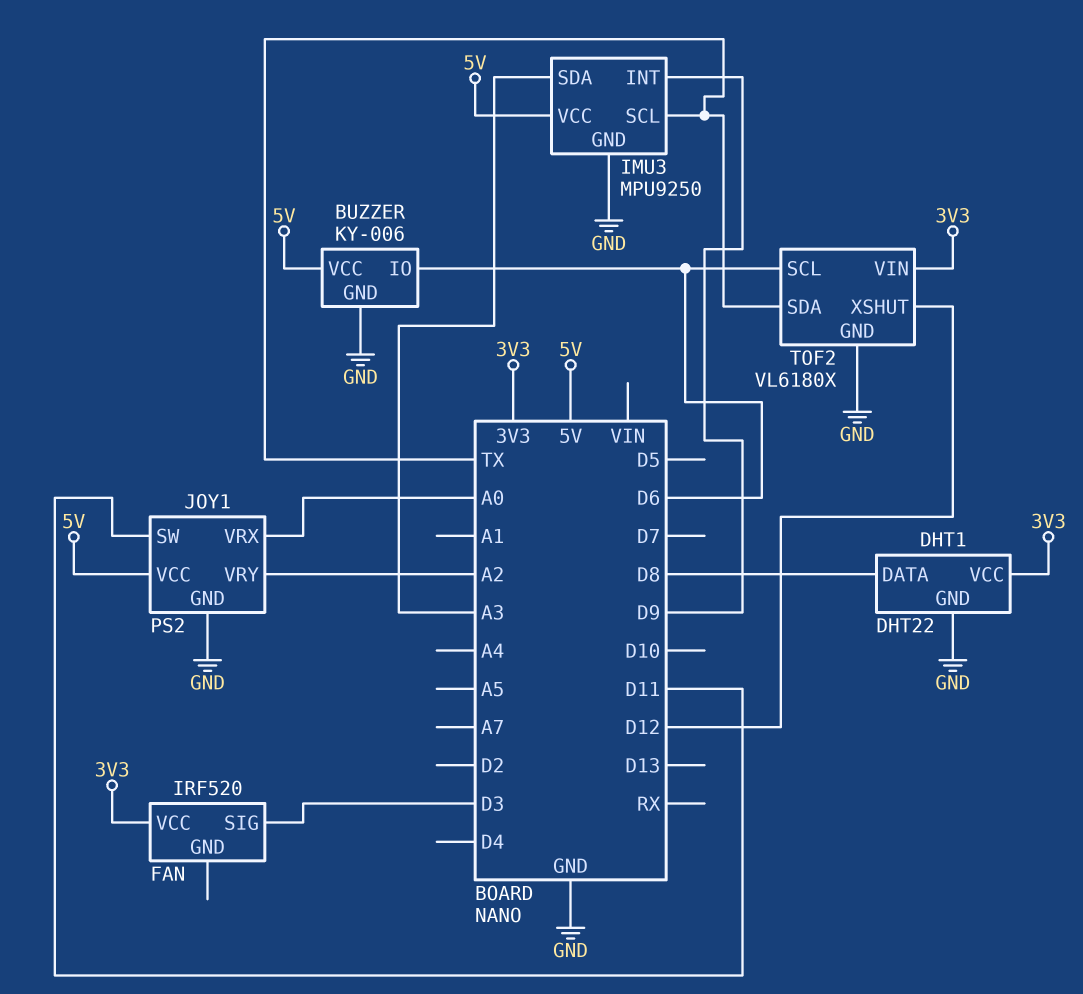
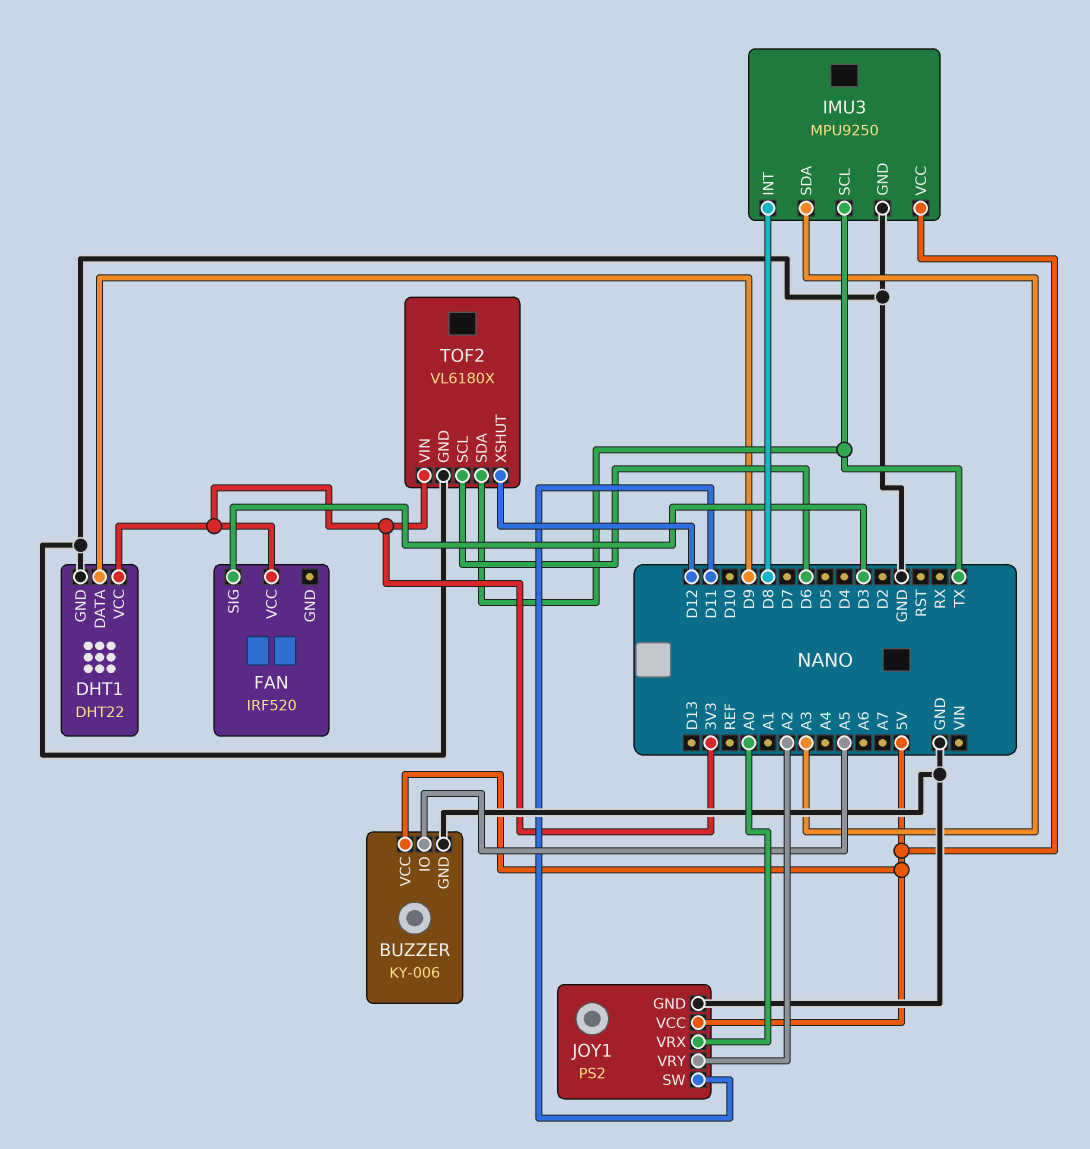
BUZZER pin IO: D6 -> A5
DHT1 pin DATA: D8 -> D9
IMU3 pin INT: D9 -> D8

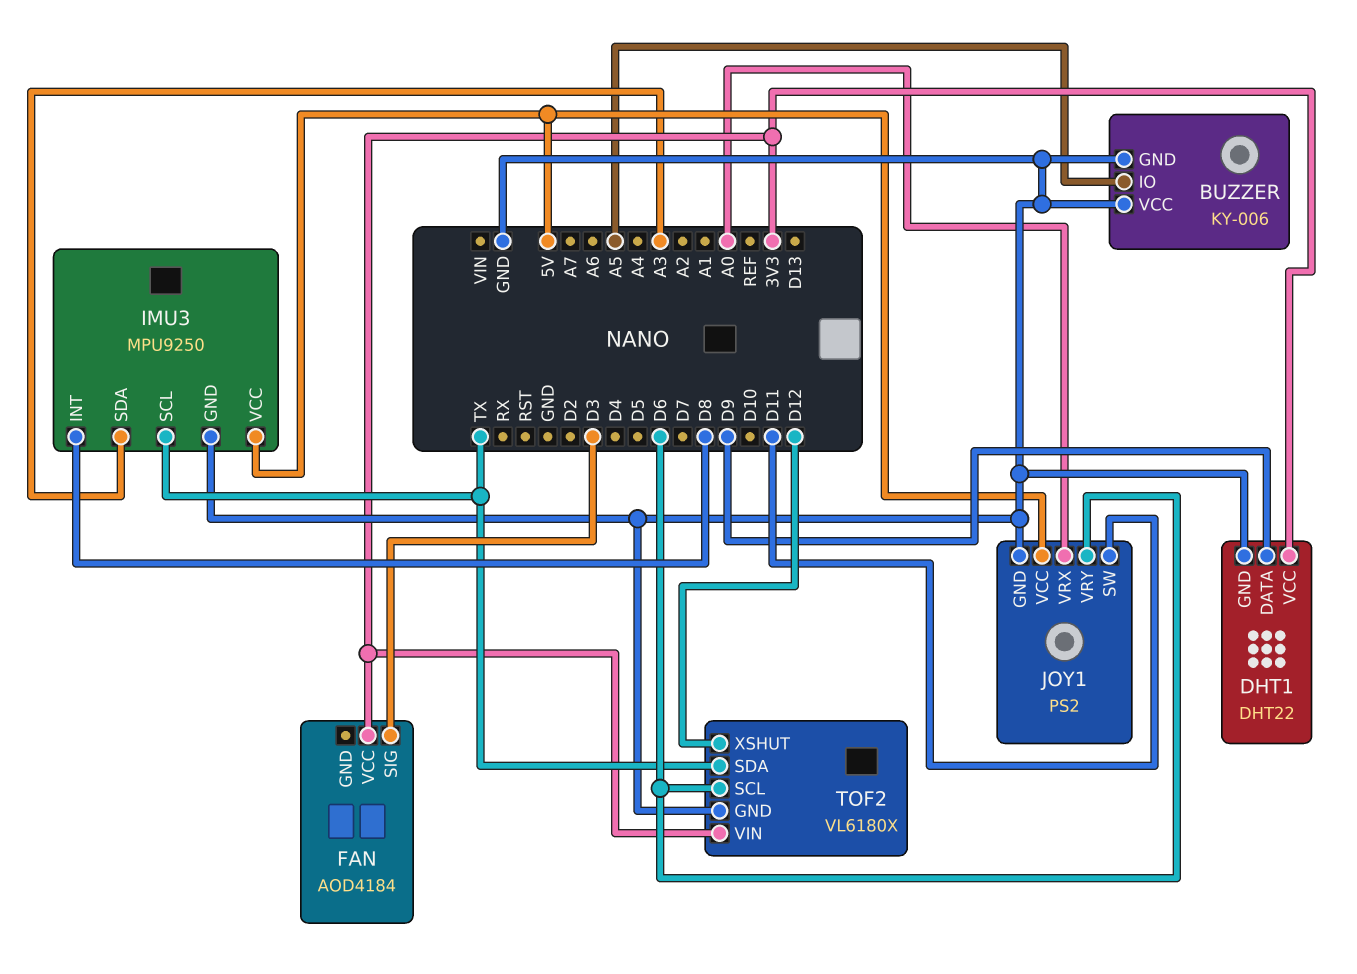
BUZZER pin VCC: 5V -> GND
FAN: IRF520 -> AOD4184
JOY1 pin VRY: A2 -> D6

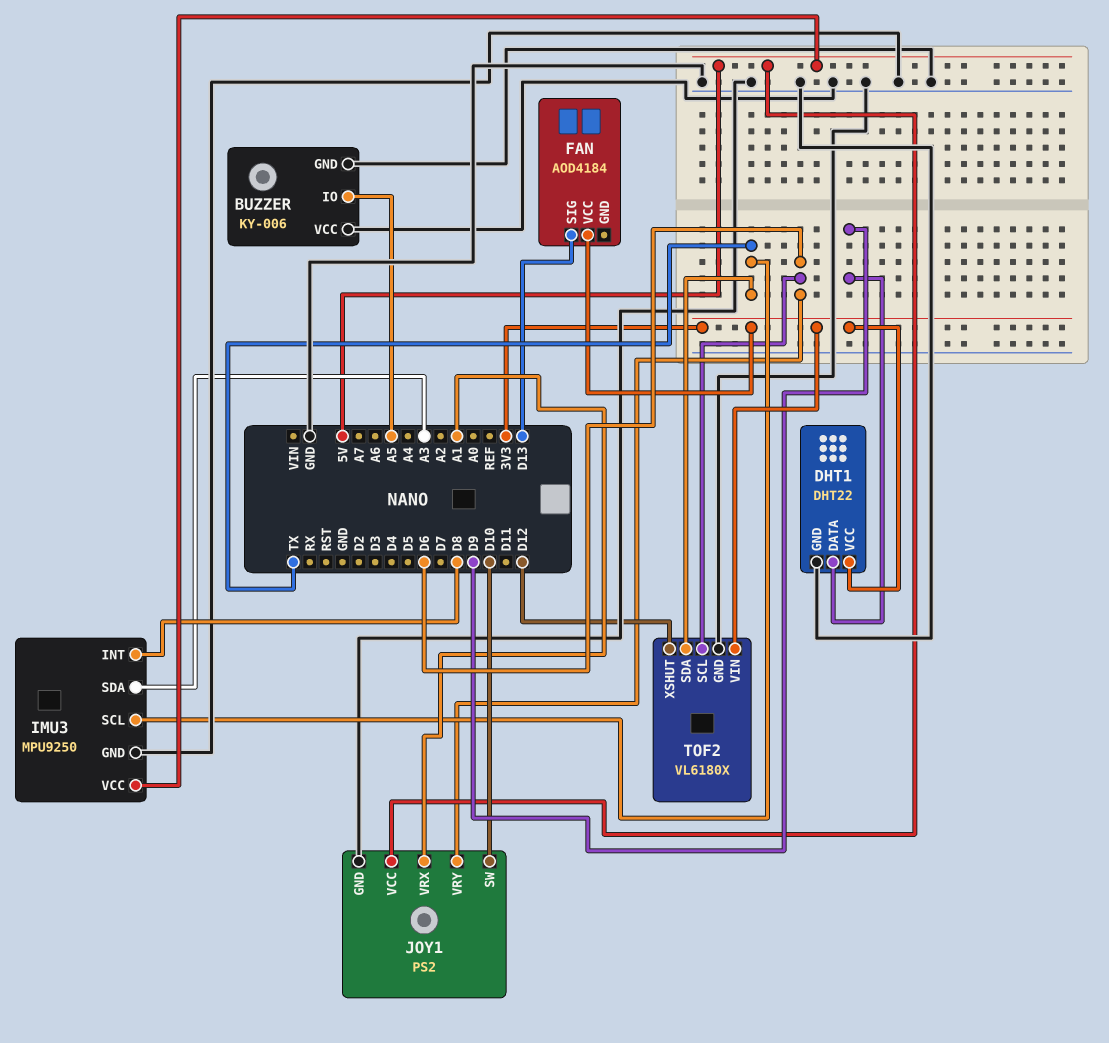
FAN pin SIG: D3 -> D13
JOY1 pin SW: D11 -> D10
JOY1 pin VRX: A0 -> A1

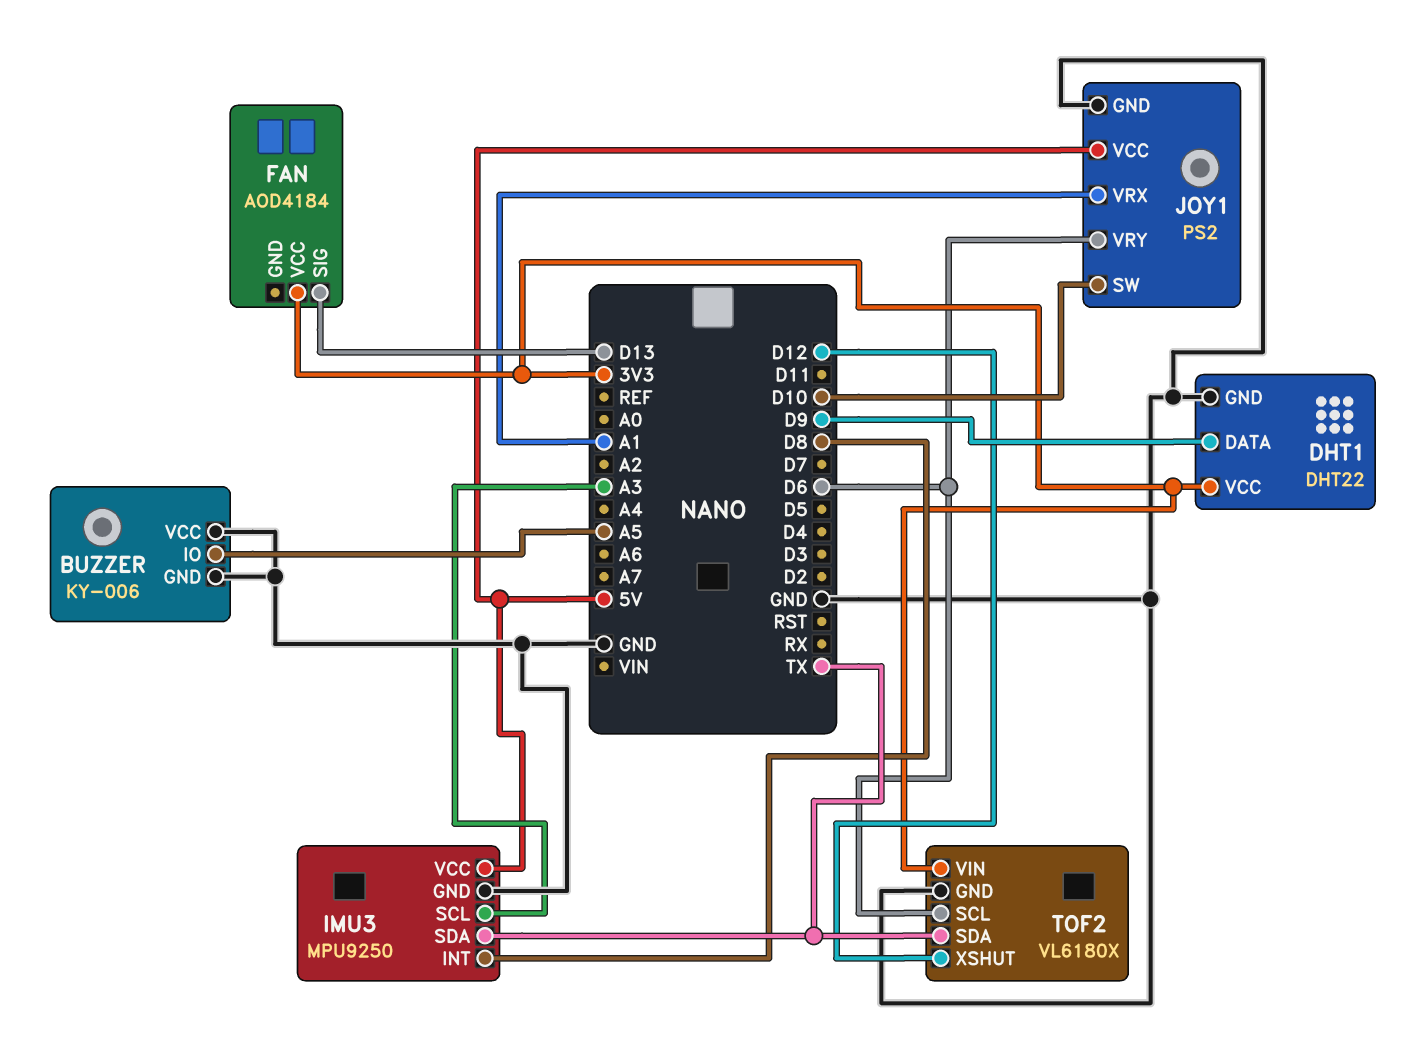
IMU3 pin SCL: TX -> A3
IMU3 pin SDA: A3 -> TX

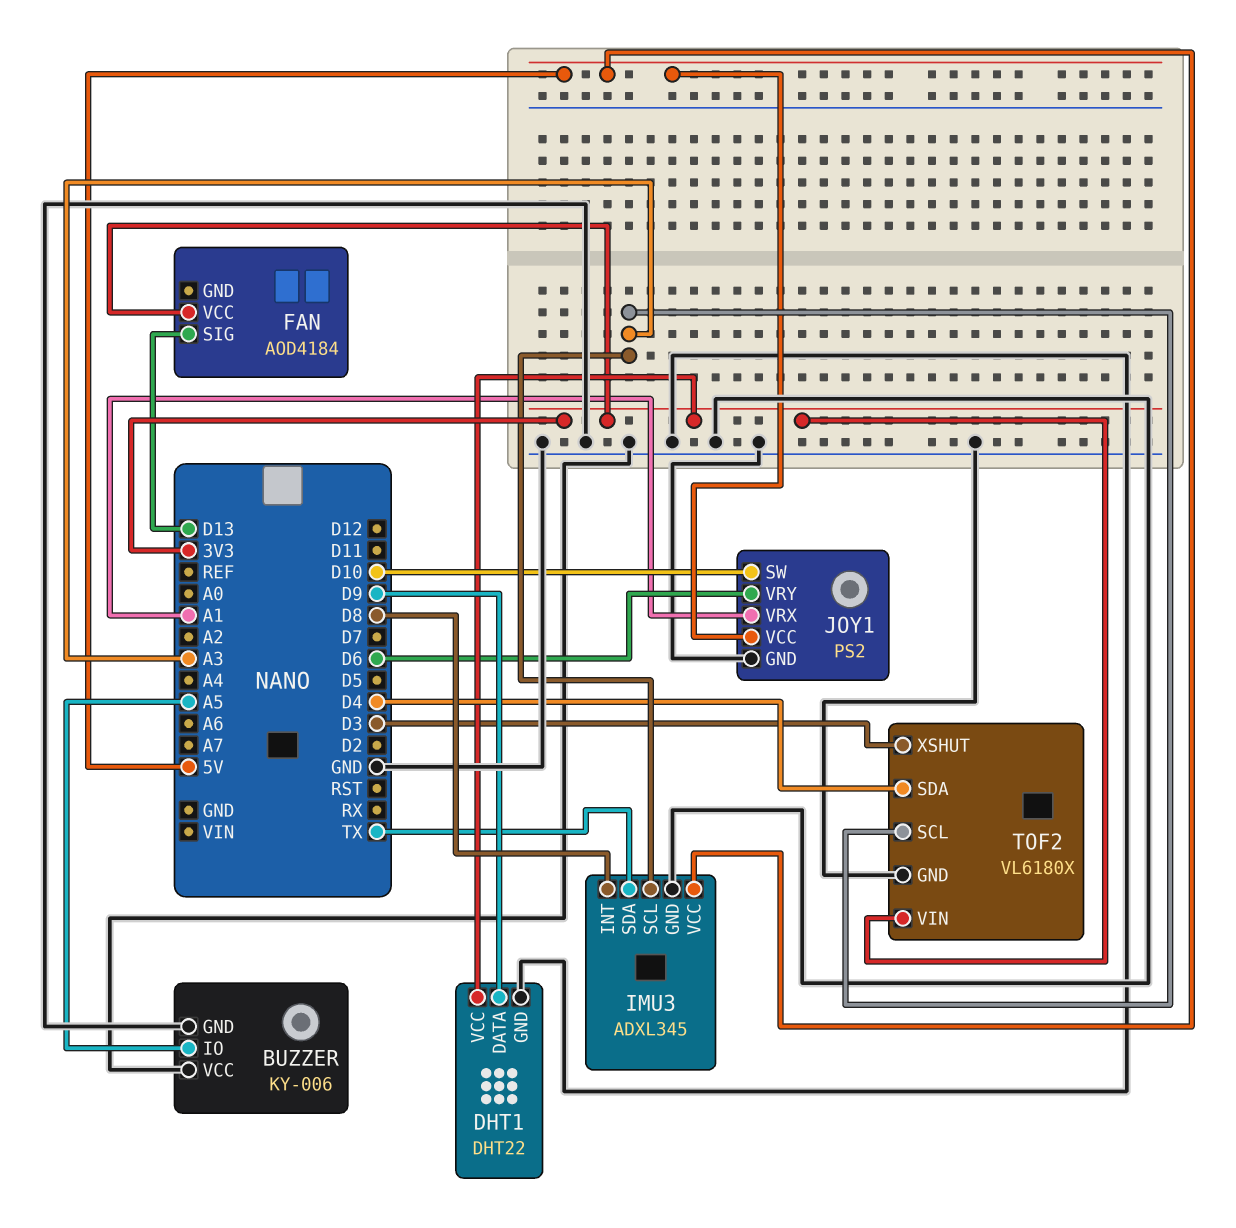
IMU3: MPU9250 -> ADXL345
TOF2 pin SCL: D6 -> A3
TOF2 pin SDA: TX -> D4
TOF2 pin XSHUT: D12 -> D3

